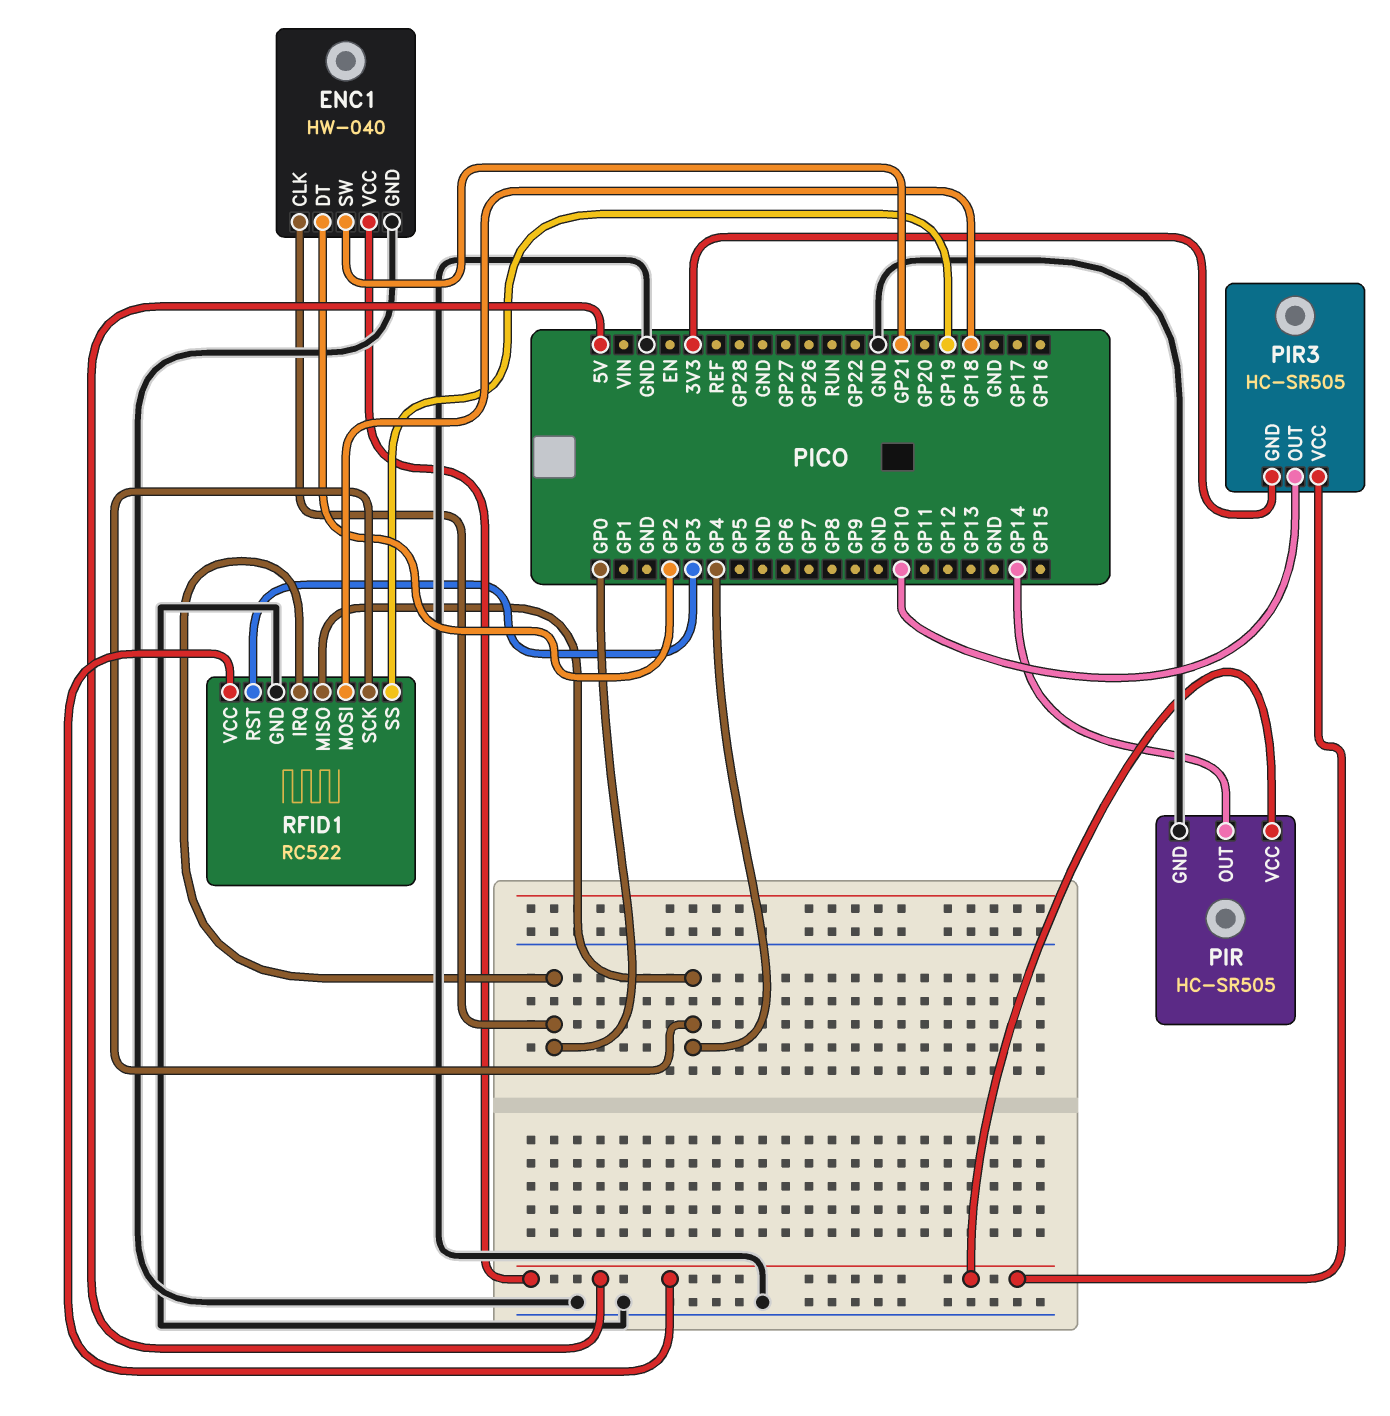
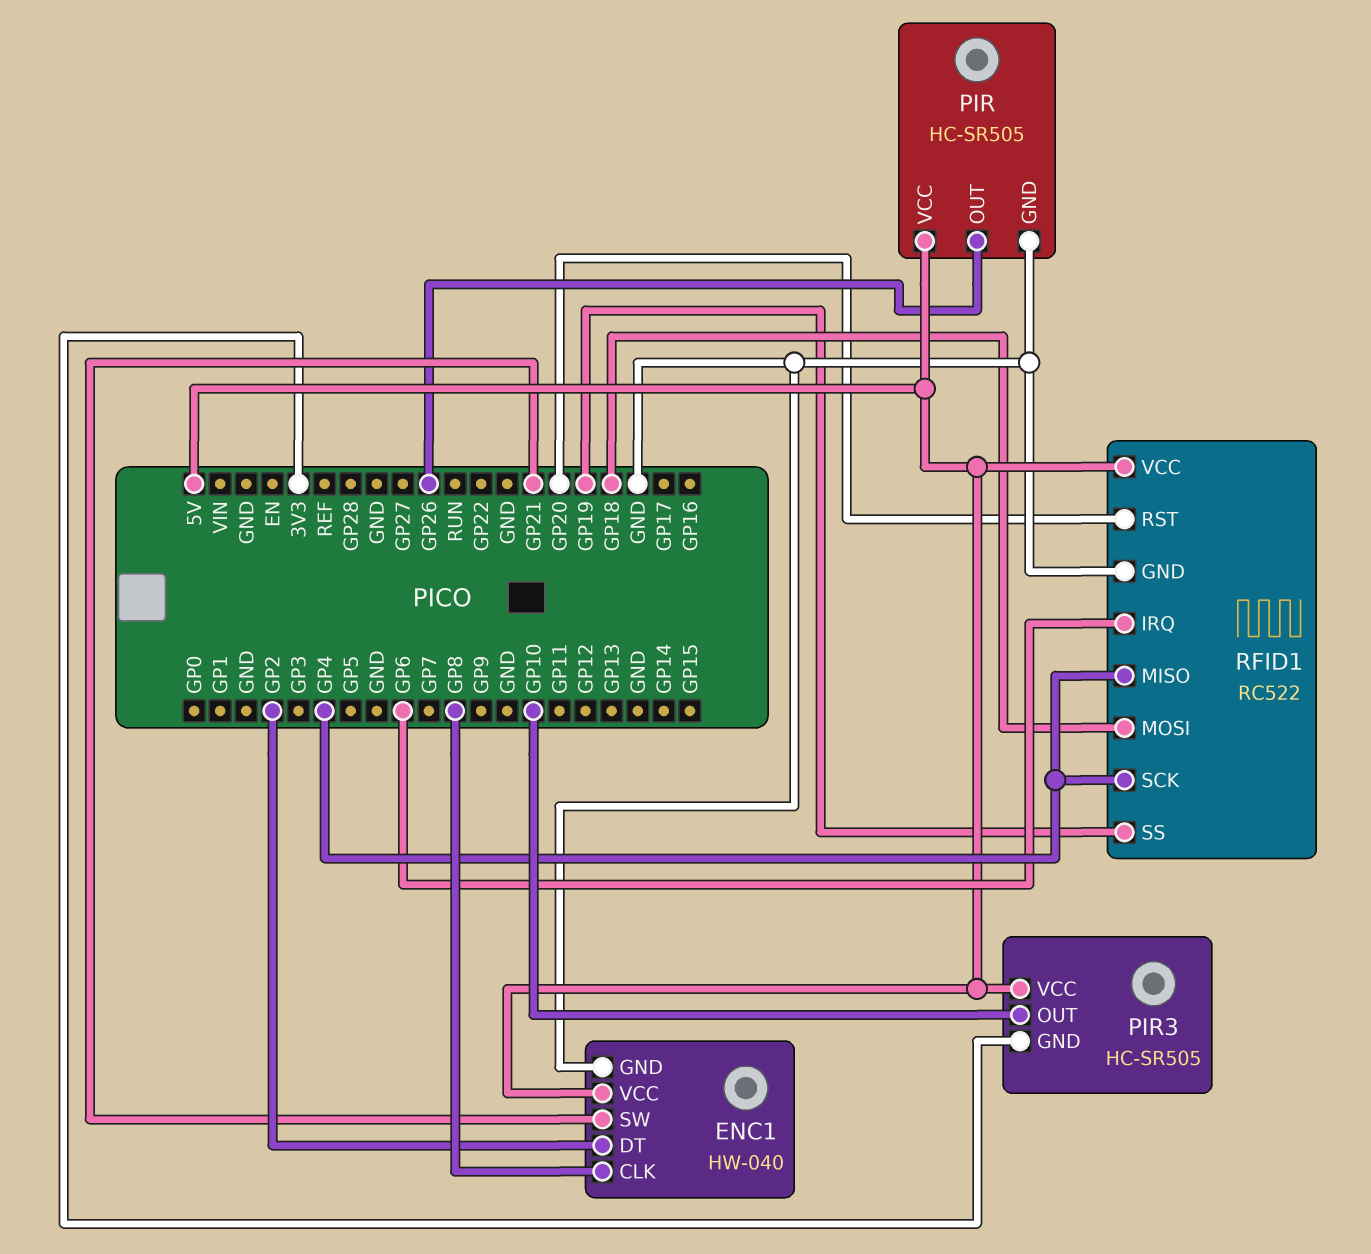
ENC1 pin CLK: GP0 -> GP8
PIR pin OUT: GP14 -> GP26
RFID1 pin IRQ: GP0 -> GP6
RFID1 pin RST: GP3 -> GP20

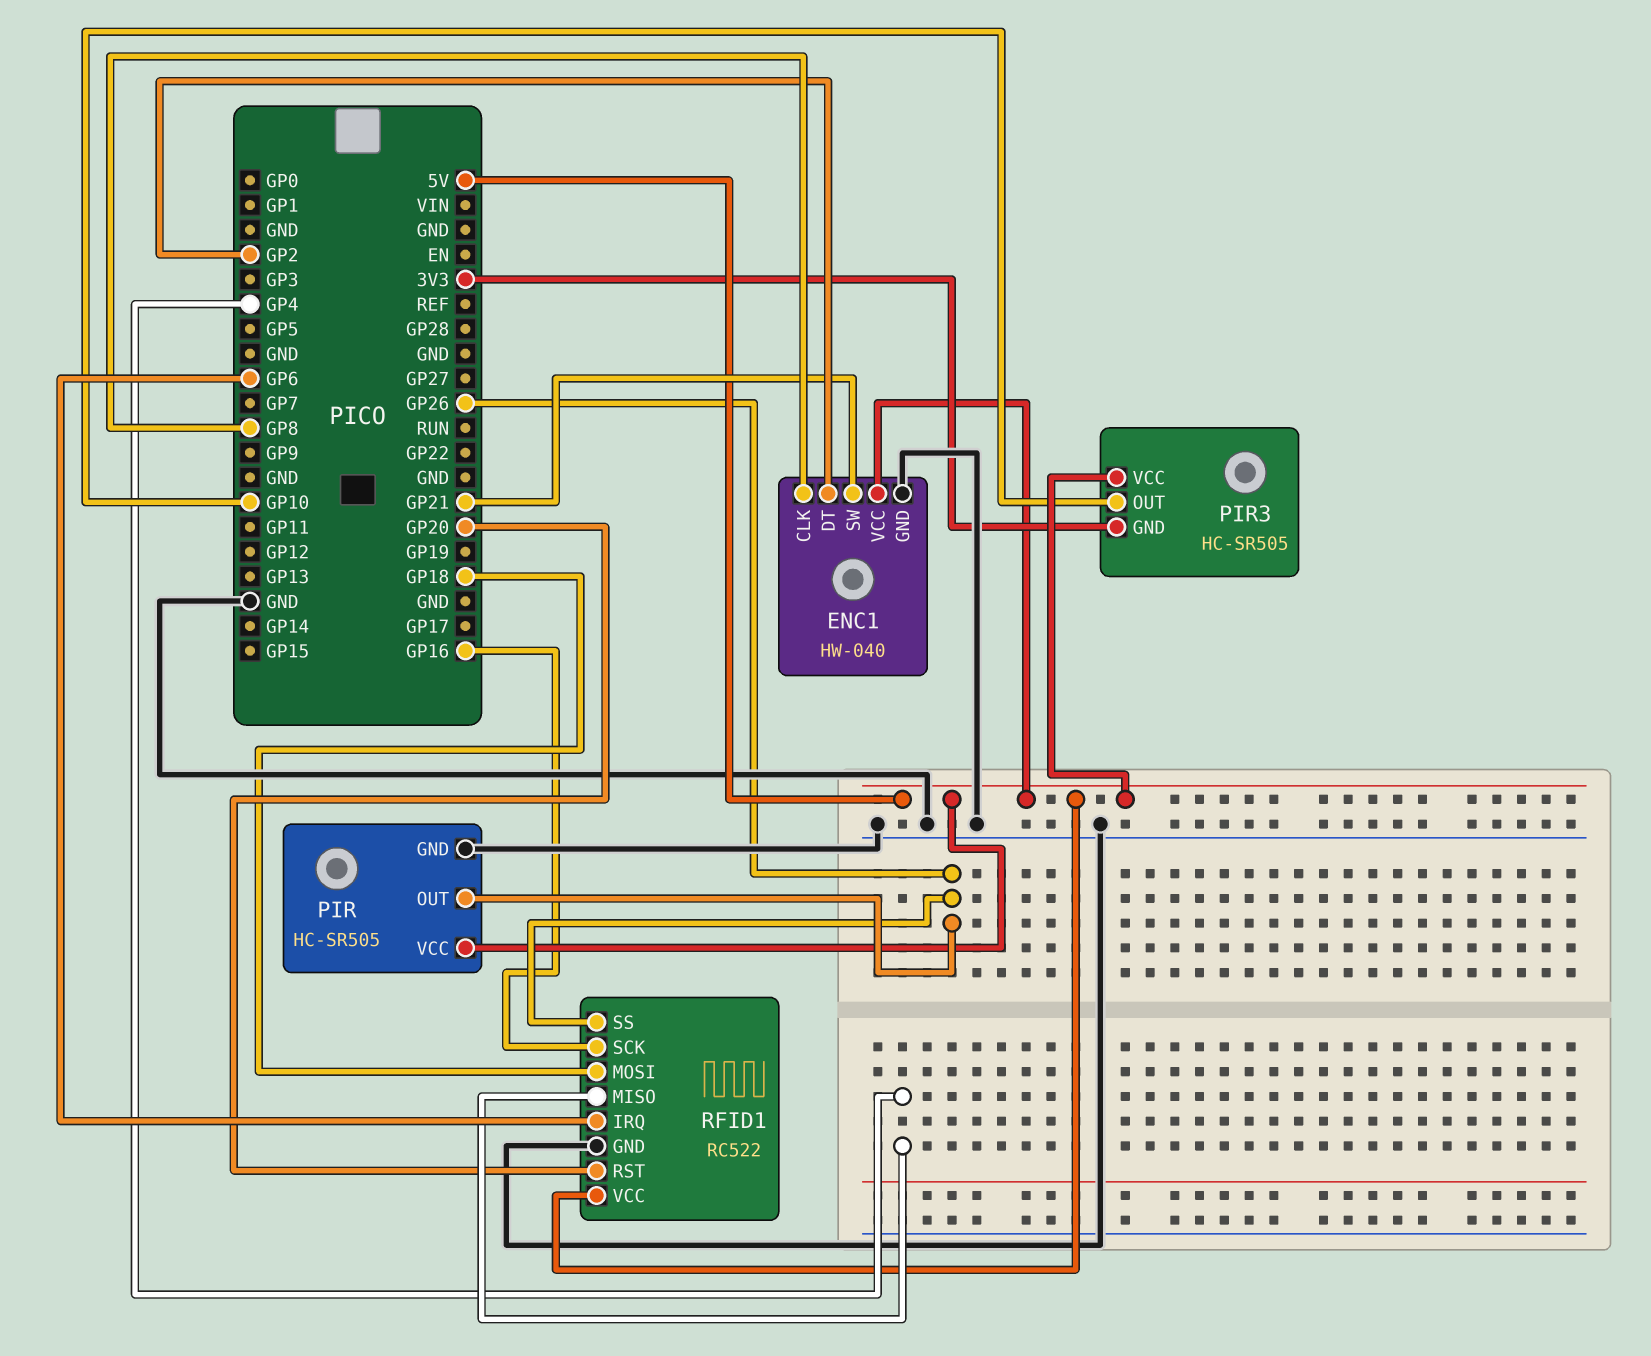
RFID1 pin SCK: GP4 -> GP16
RFID1 pin SS: GP19 -> GP26

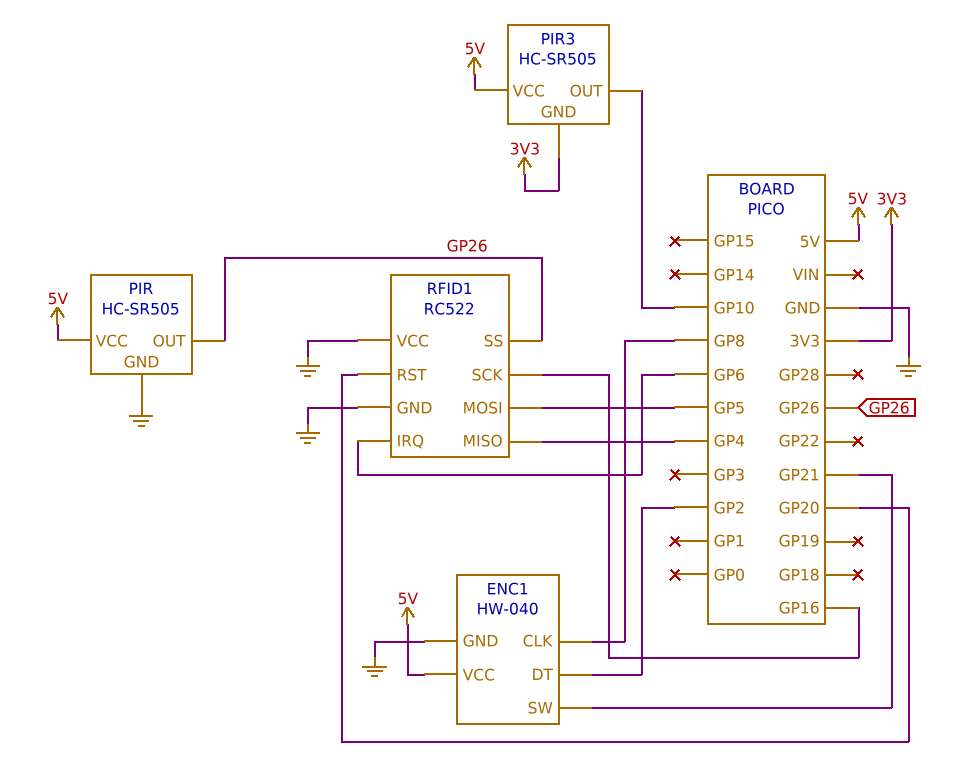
RFID1 pin MOSI: GP18 -> GP5
RFID1 pin VCC: 5V -> GND

